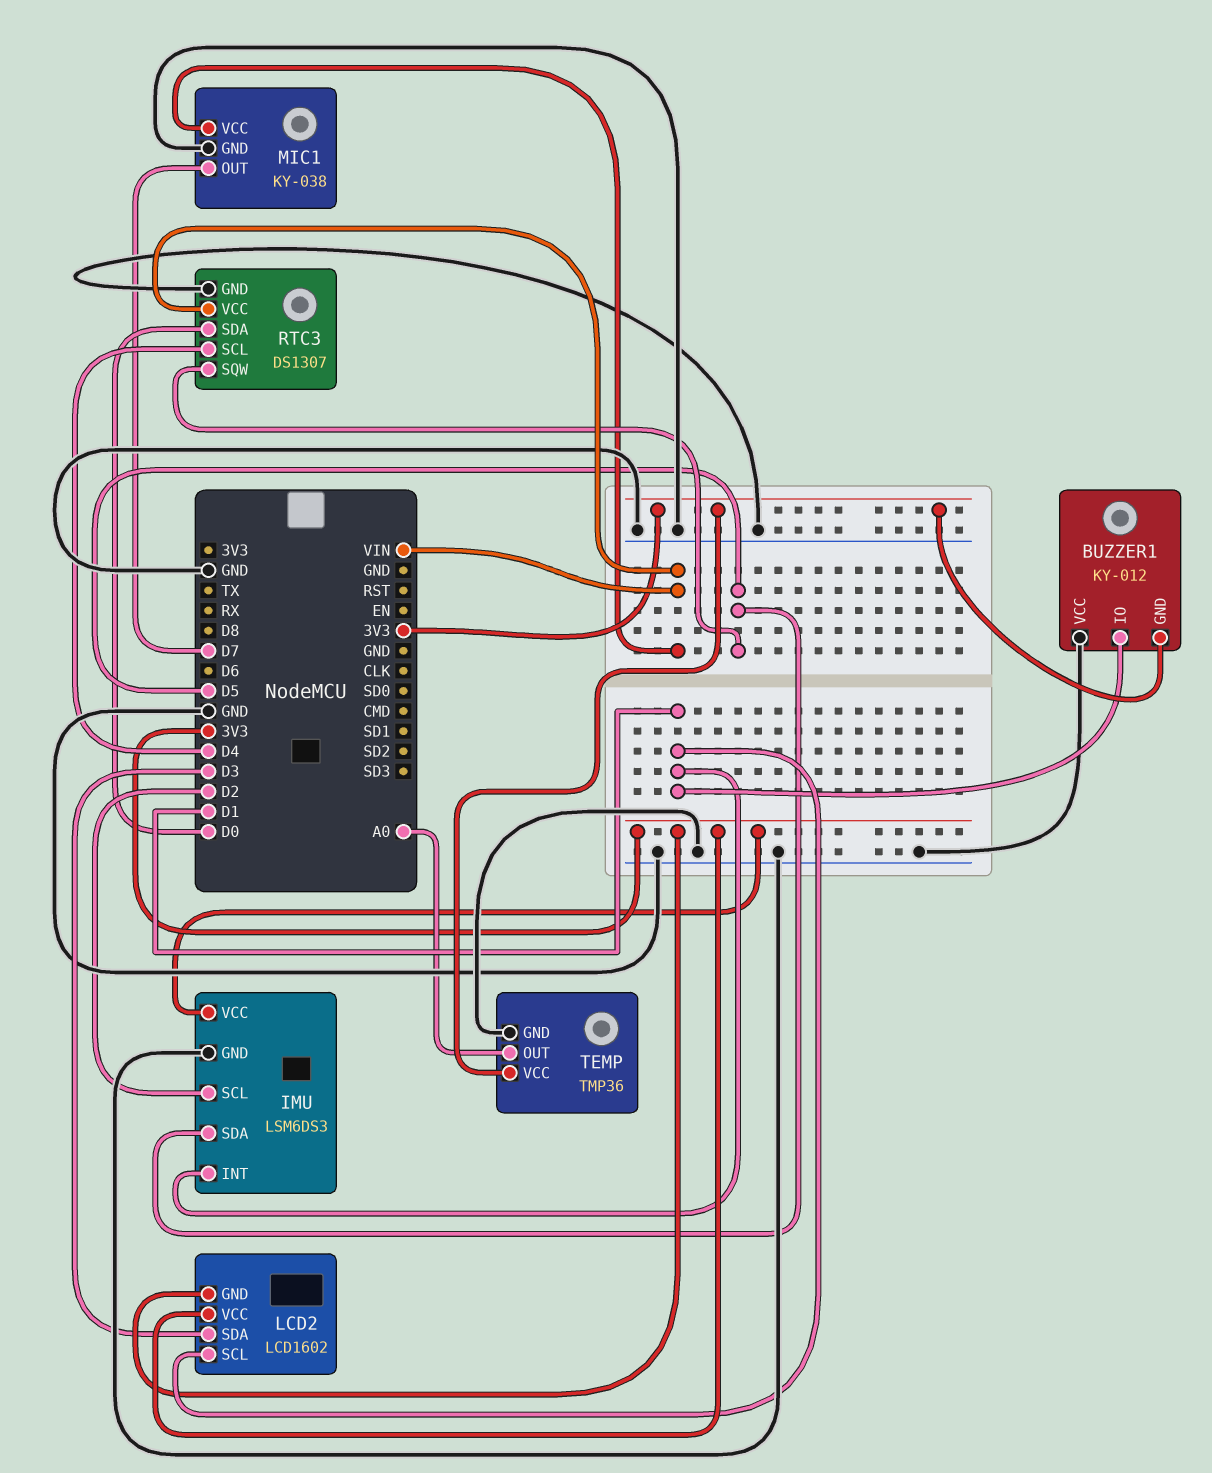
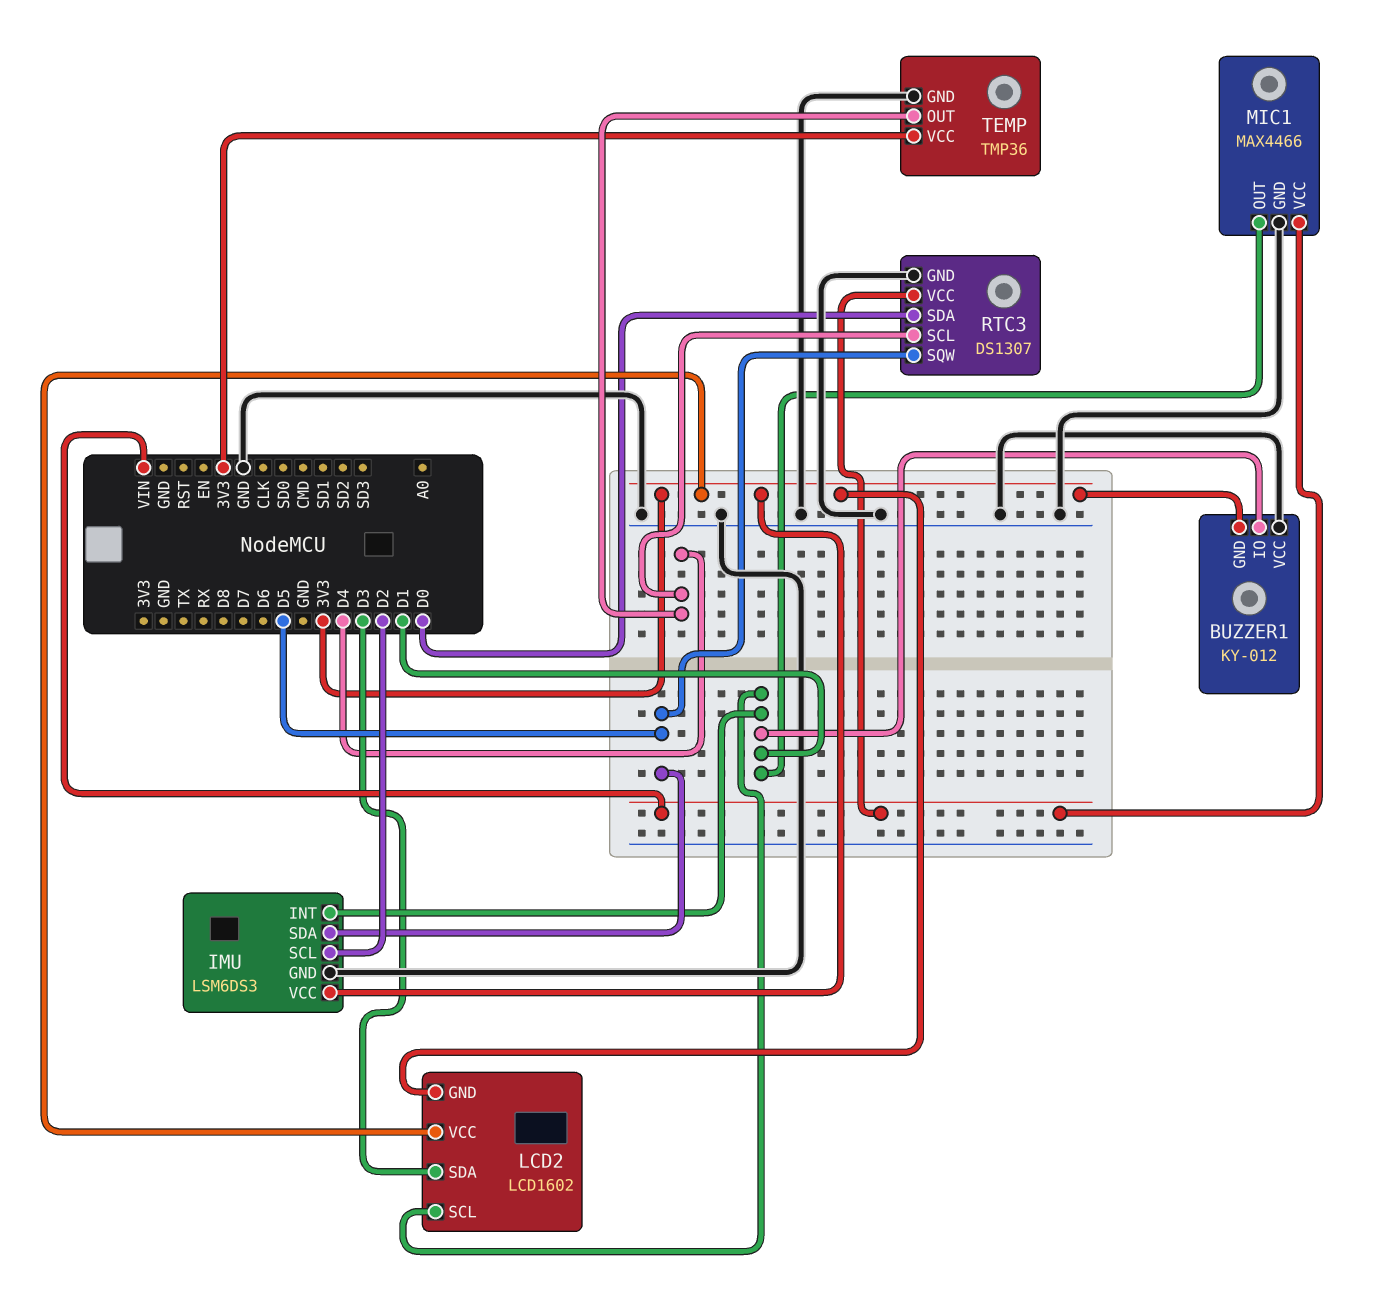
MIC1: KY-038 -> MAX4466
MIC1 pin OUT: D7 -> D1
TEMP pin OUT: A0 -> D4

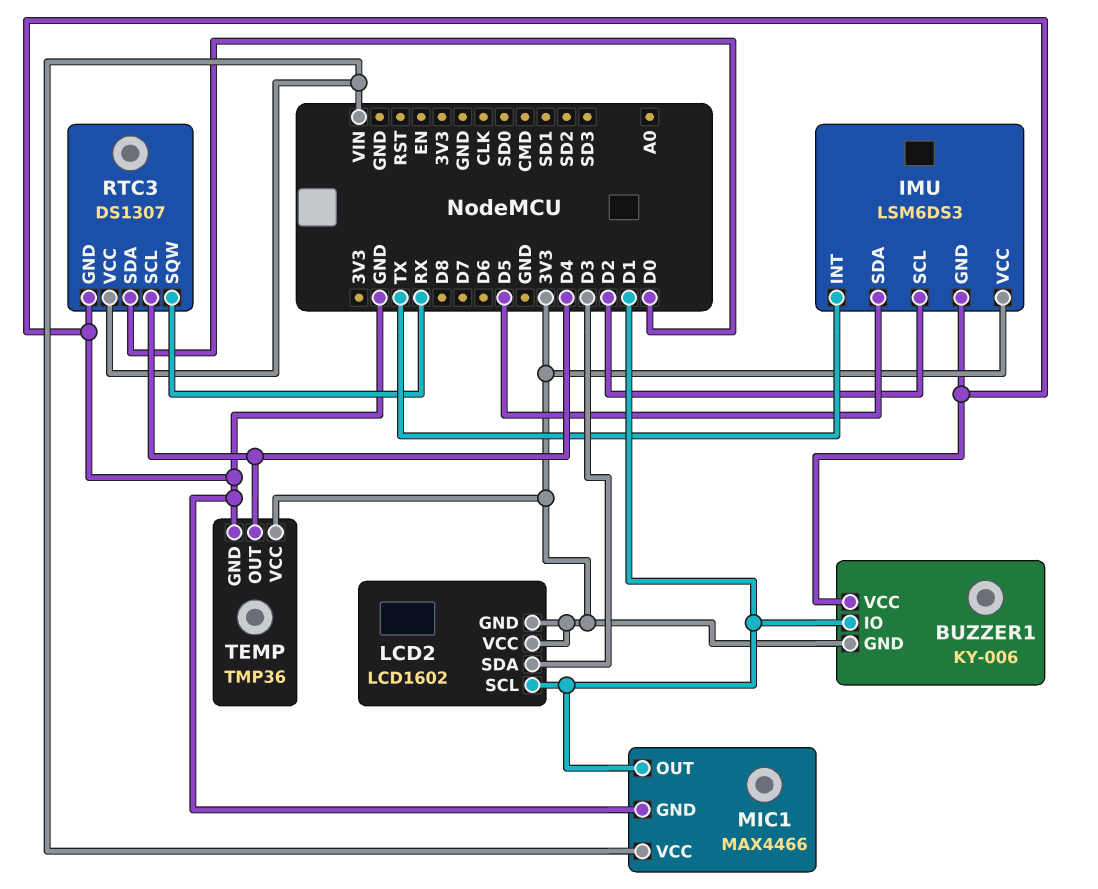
BUZZER1: KY-012 -> KY-006
IMU pin INT: D1 -> TX
RTC3 pin SQW: D5 -> RX

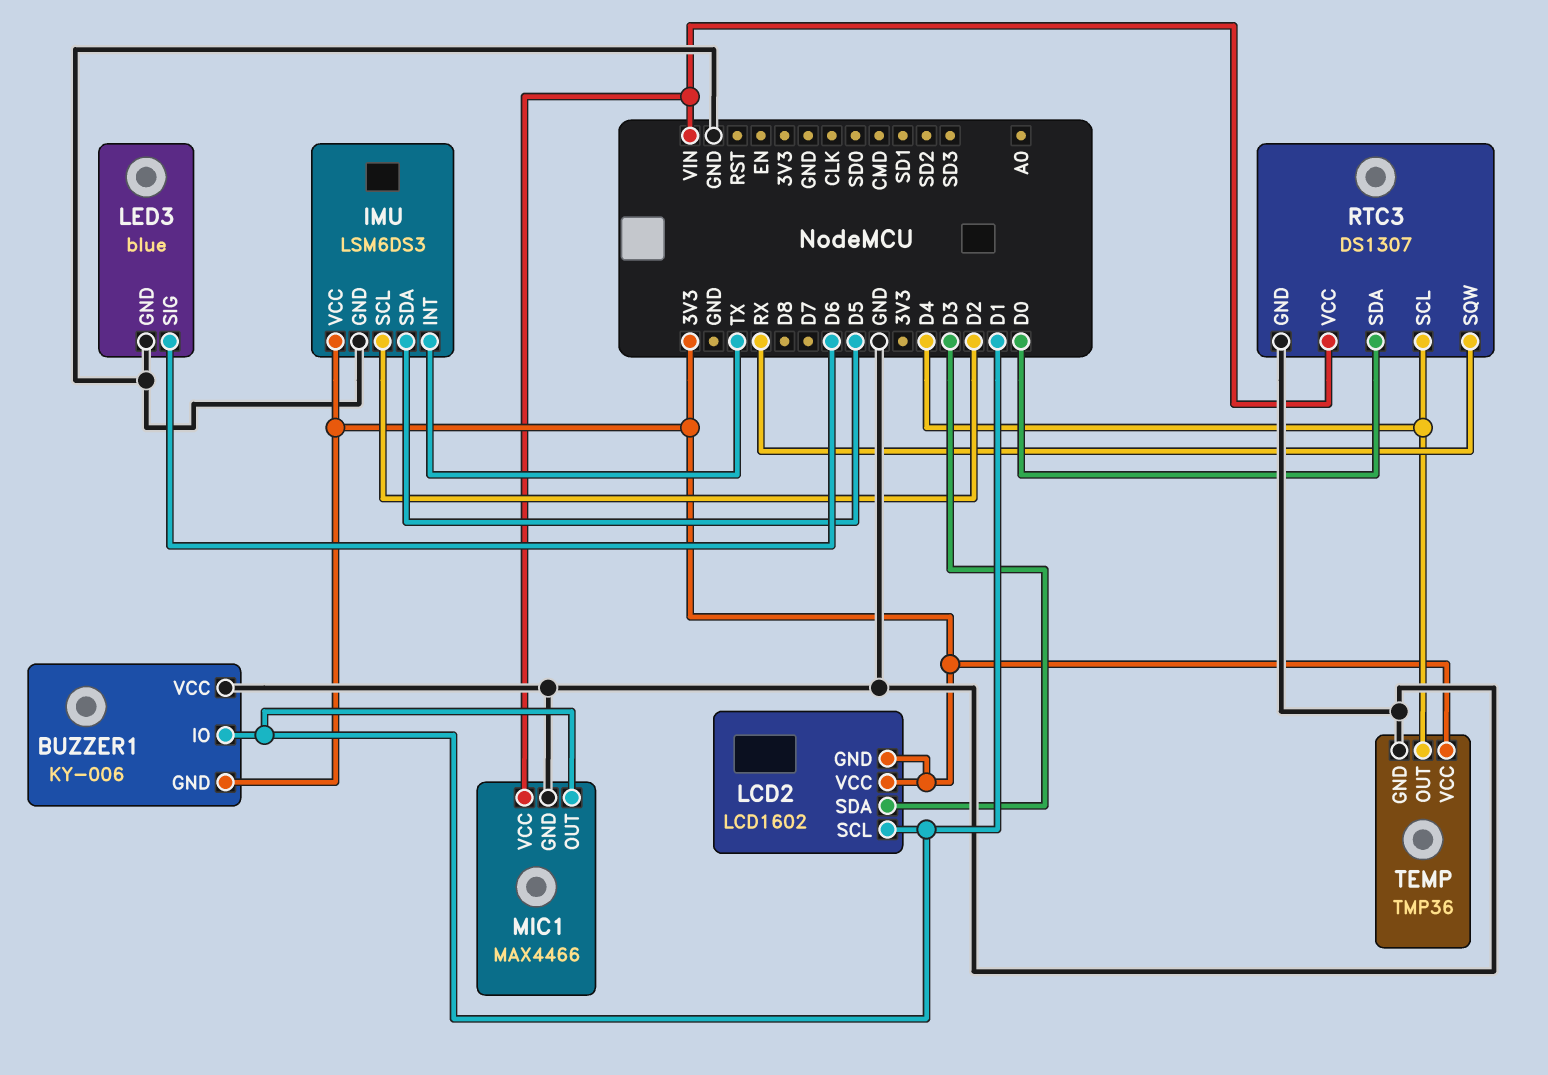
LED3: none -> blue
LED3 pin GND: none -> GND
LED3 pin SIG: none -> D6

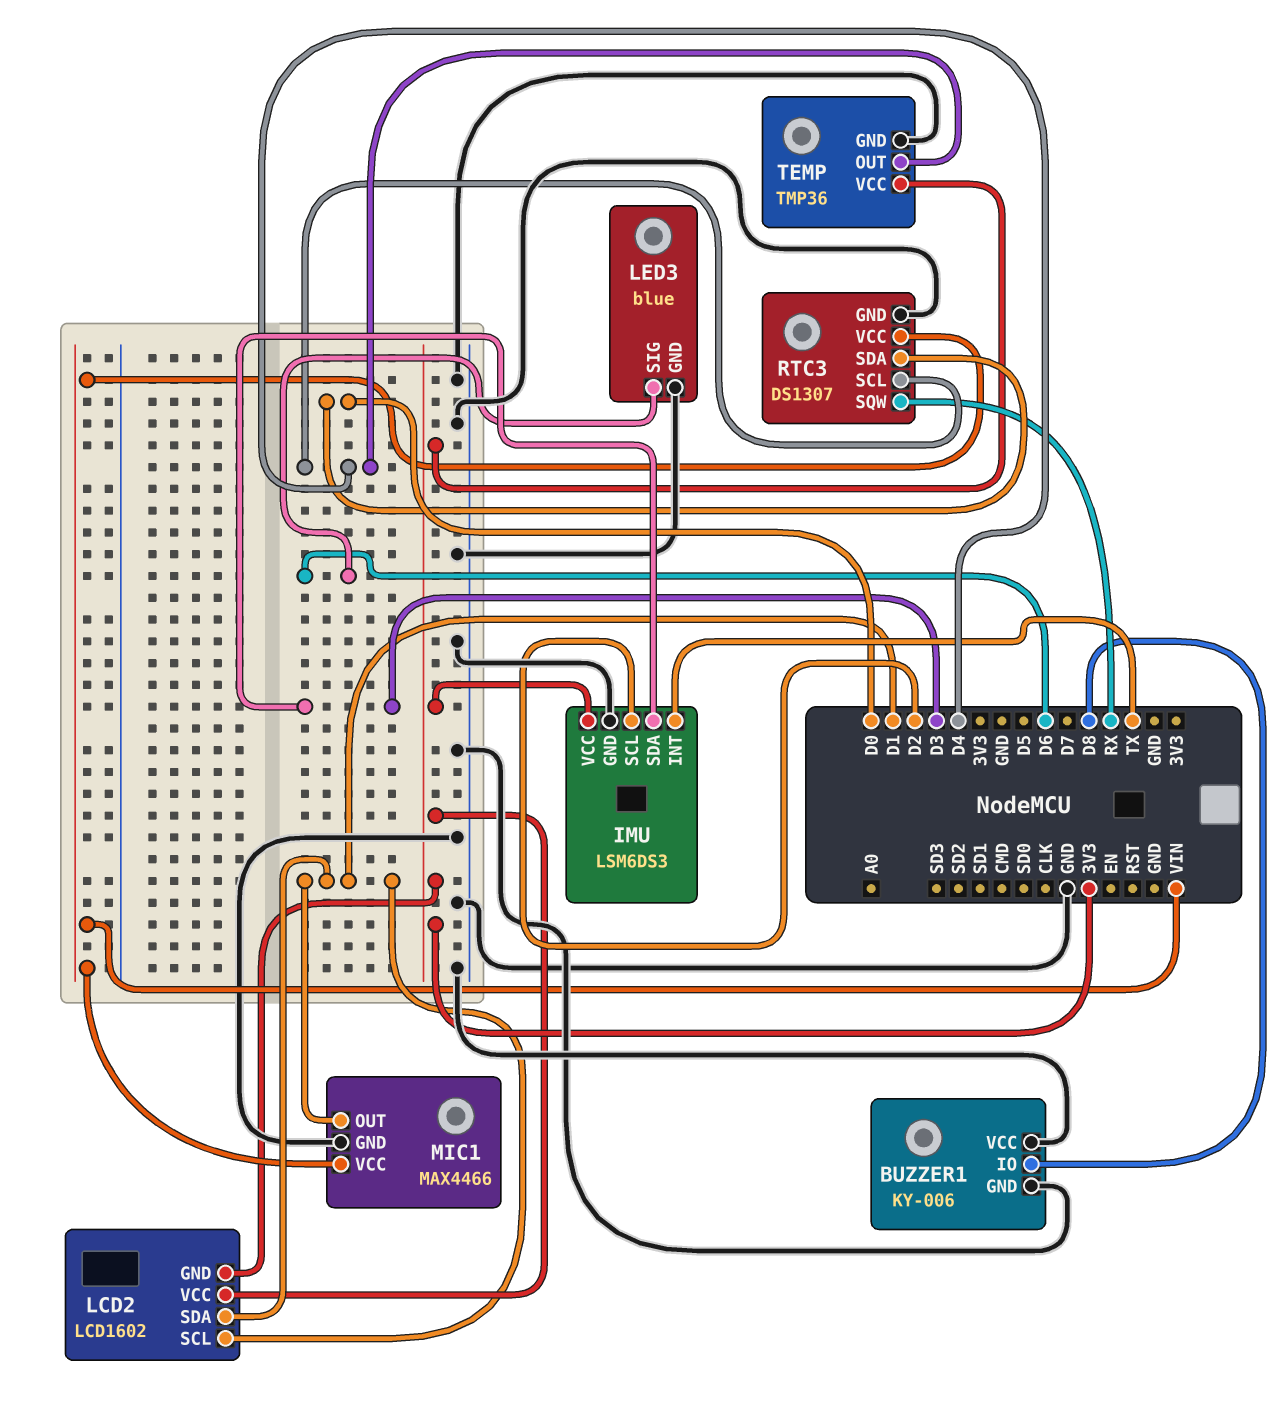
BUZZER1 pin GND: 3V3 -> GND
BUZZER1 pin IO: D1 -> D8
IMU pin SDA: D5 -> D3
LCD2 pin SDA: D3 -> D1

